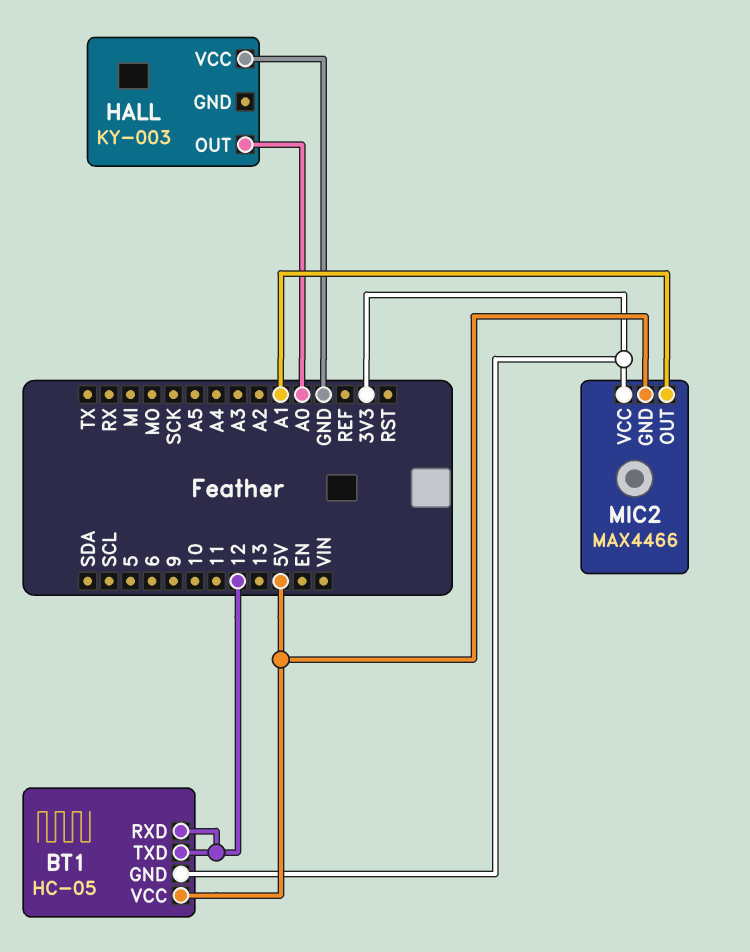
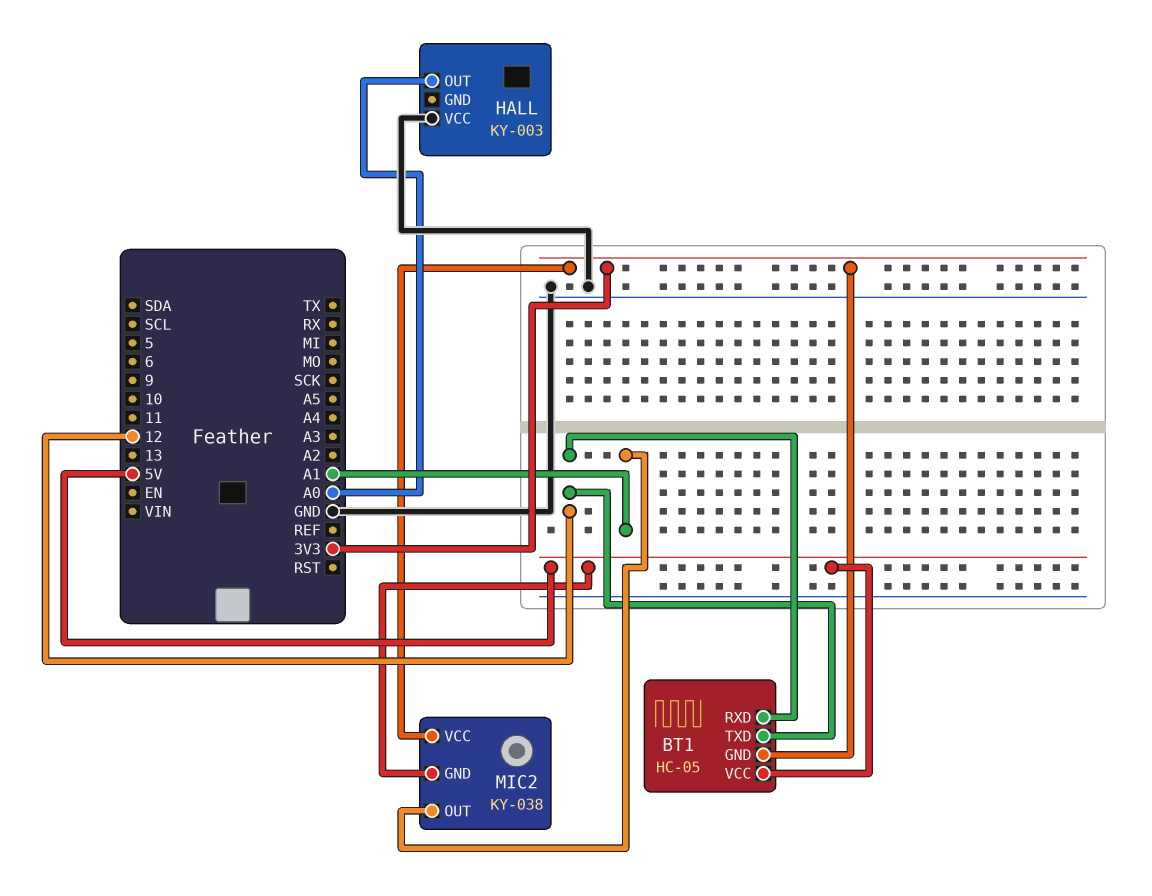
MIC2: MAX4466 -> KY-038

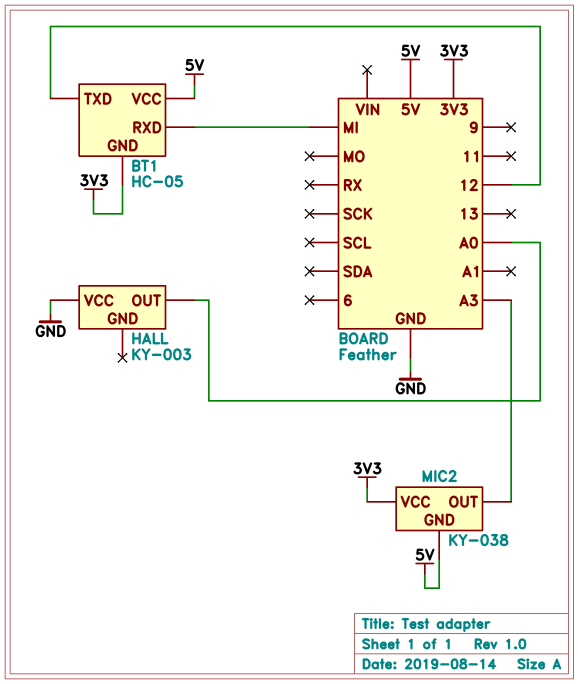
BT1 pin RXD: 12 -> MI
MIC2 pin OUT: A1 -> A3

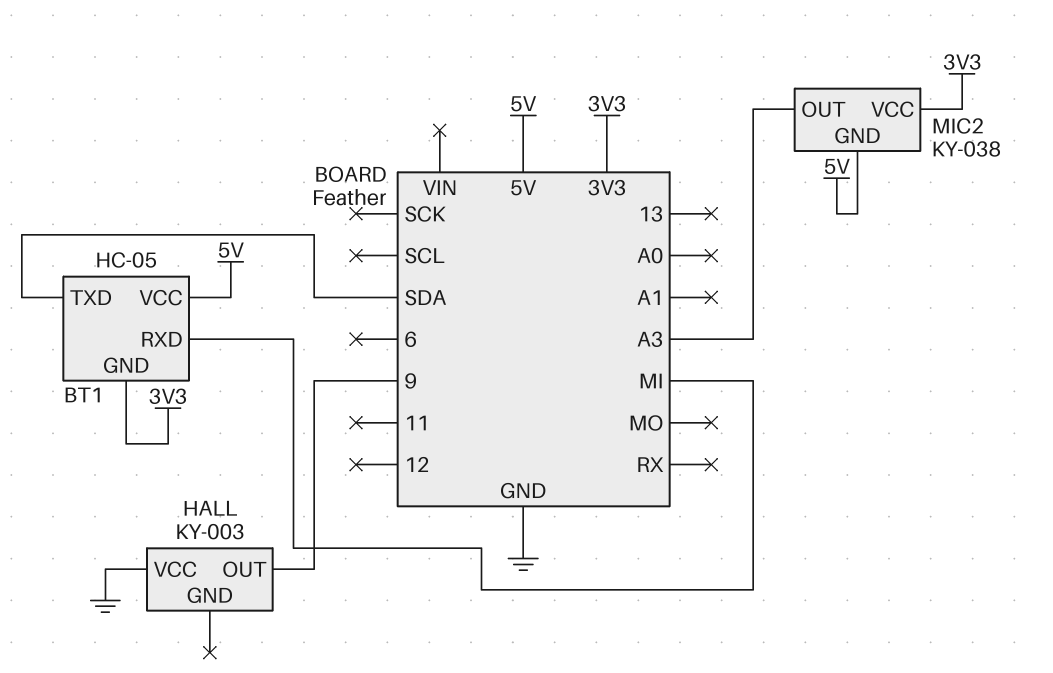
BT1 pin TXD: 12 -> SDA
HALL pin OUT: A0 -> 9

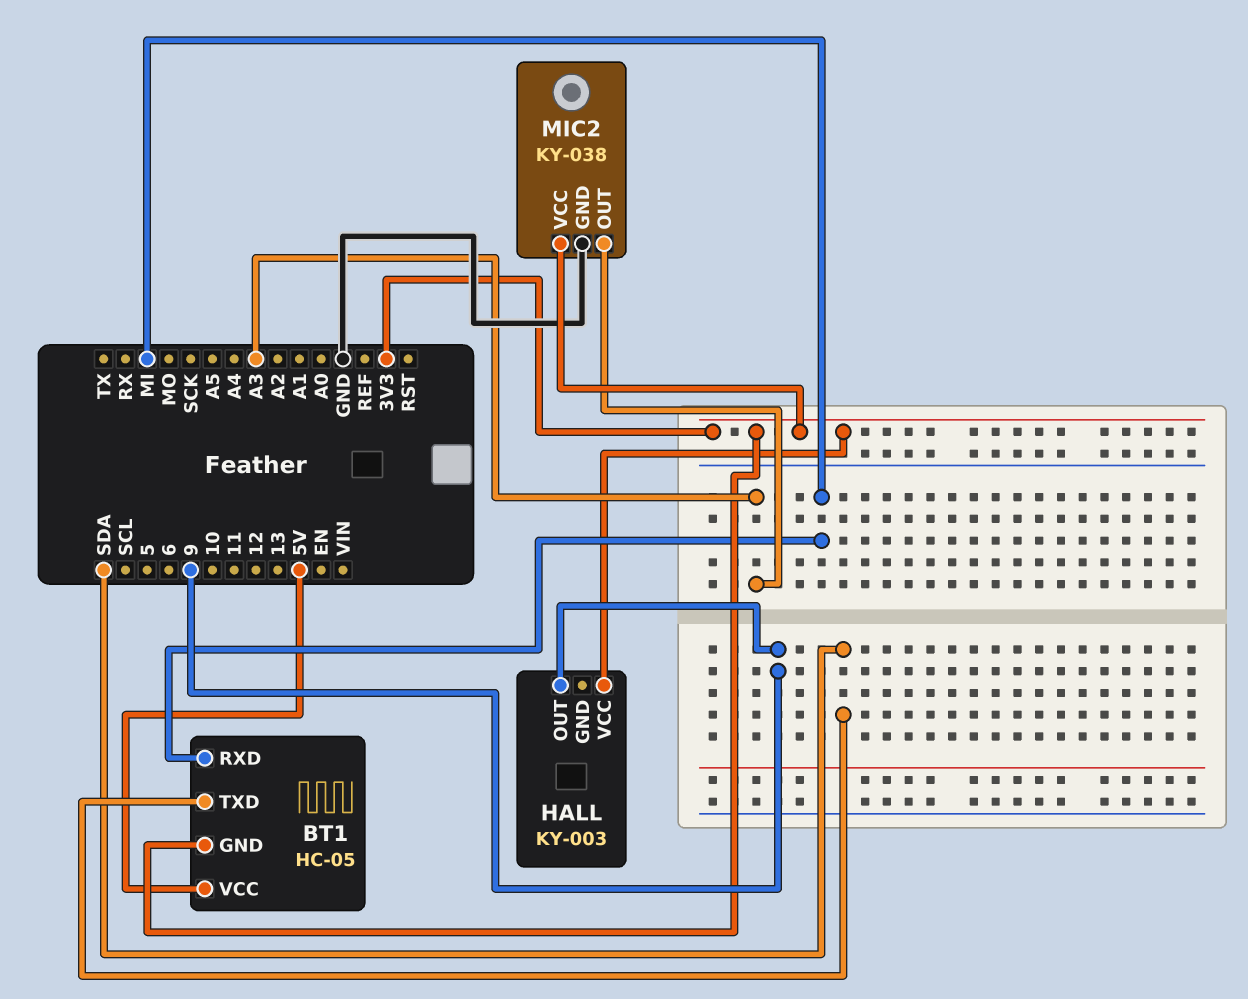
HALL pin VCC: GND -> 3V3
MIC2 pin GND: 5V -> GND

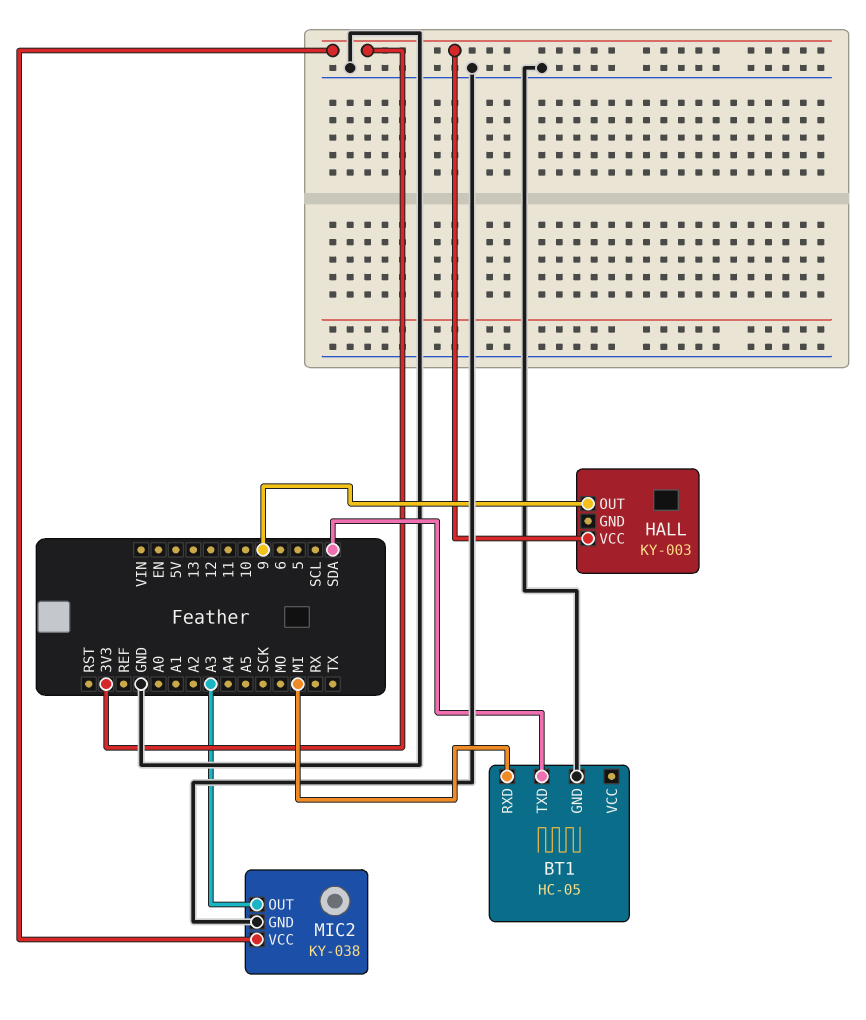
BT1 pin GND: 3V3 -> GND
BT1 pin VCC: 5V -> none

